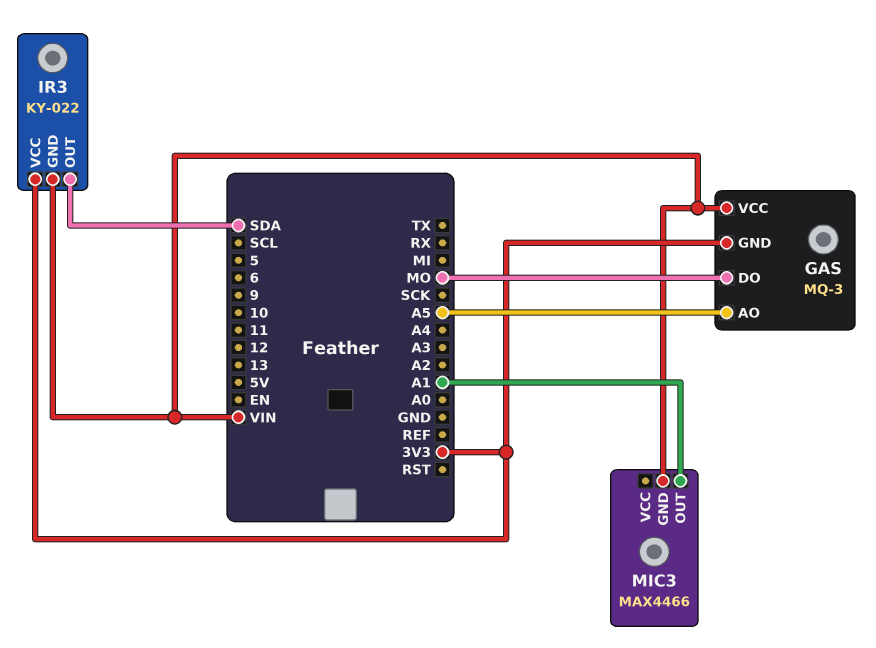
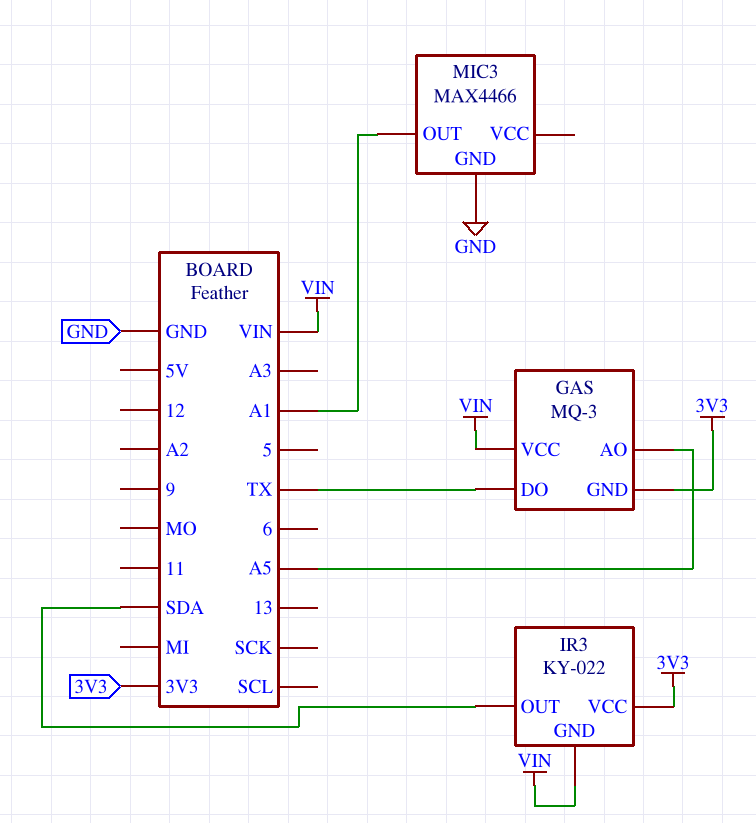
GAS pin DO: MO -> TX
MIC3 pin GND: VIN -> GND

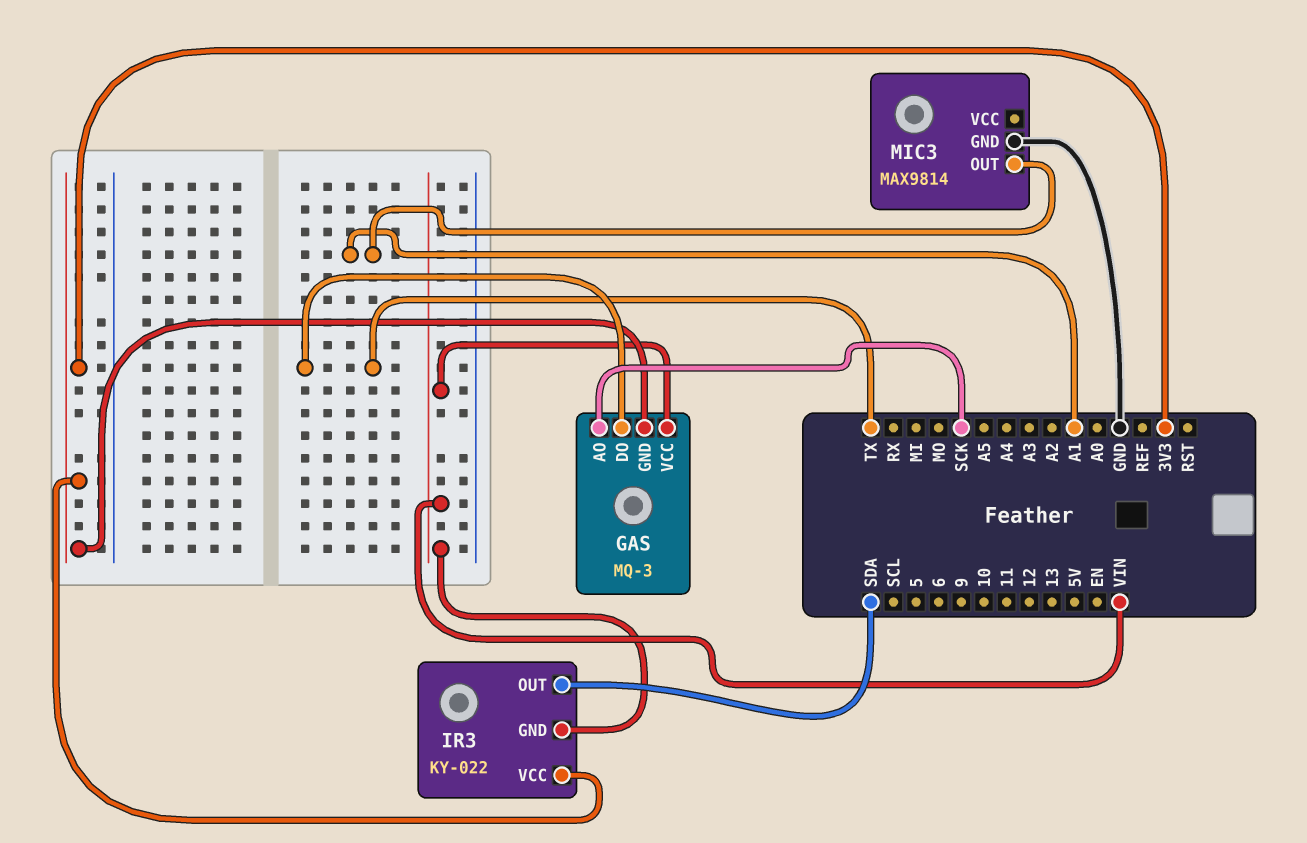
GAS pin AO: A5 -> SCK
MIC3: MAX4466 -> MAX9814

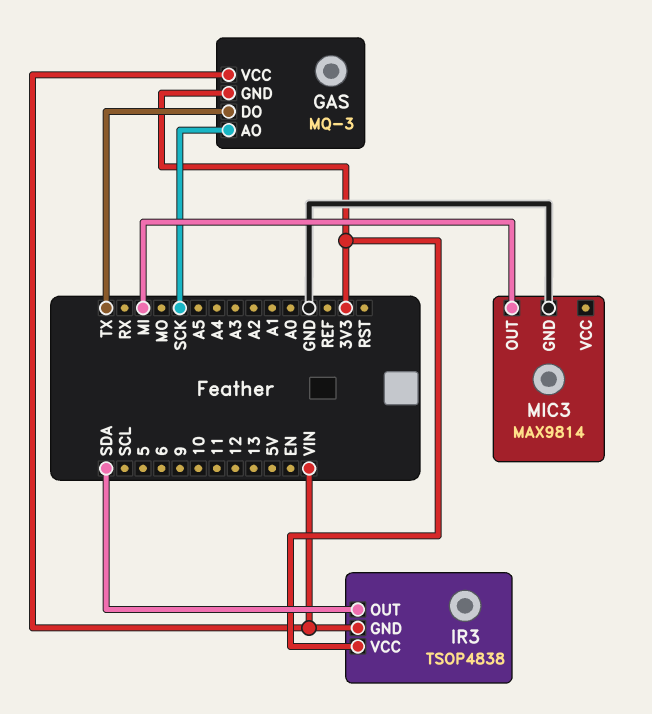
IR3: KY-022 -> TSOP4838
MIC3 pin OUT: A1 -> MI

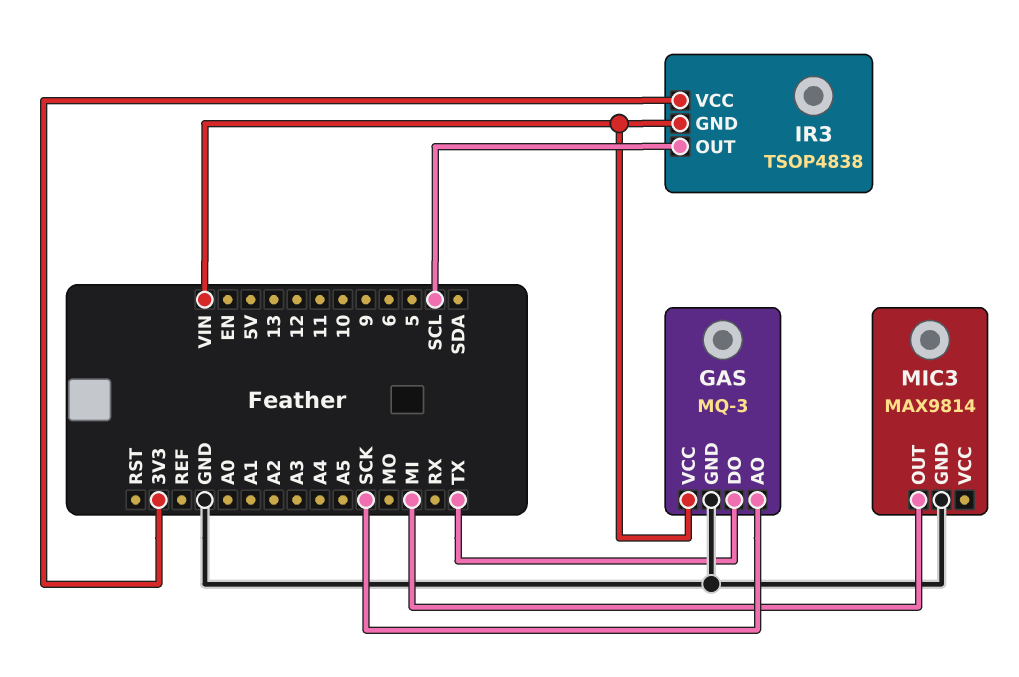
GAS pin GND: 3V3 -> GND
IR3 pin OUT: SDA -> SCL

